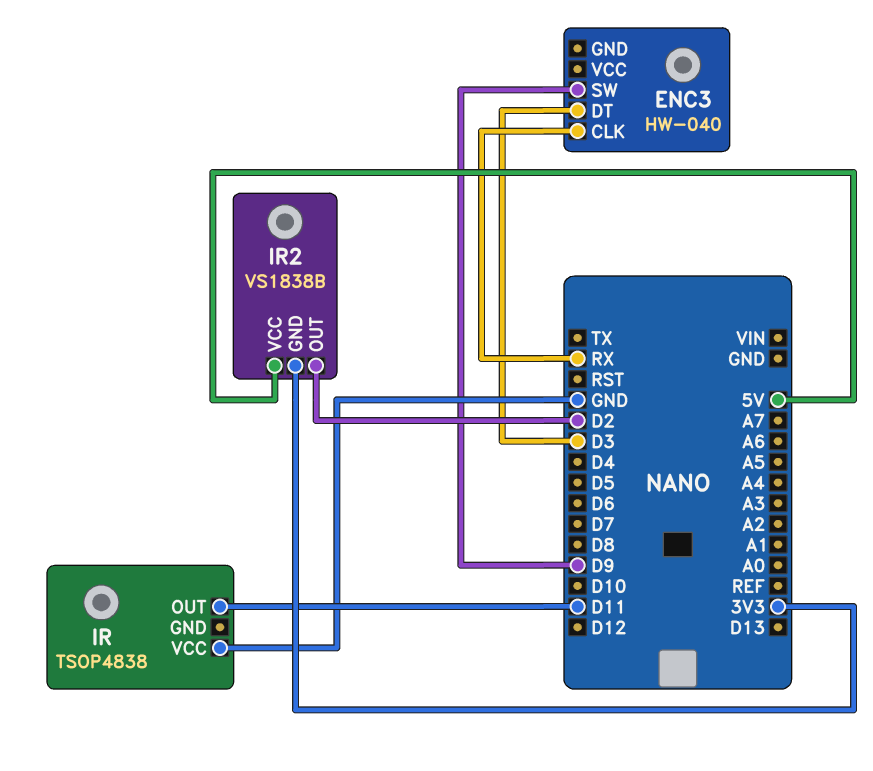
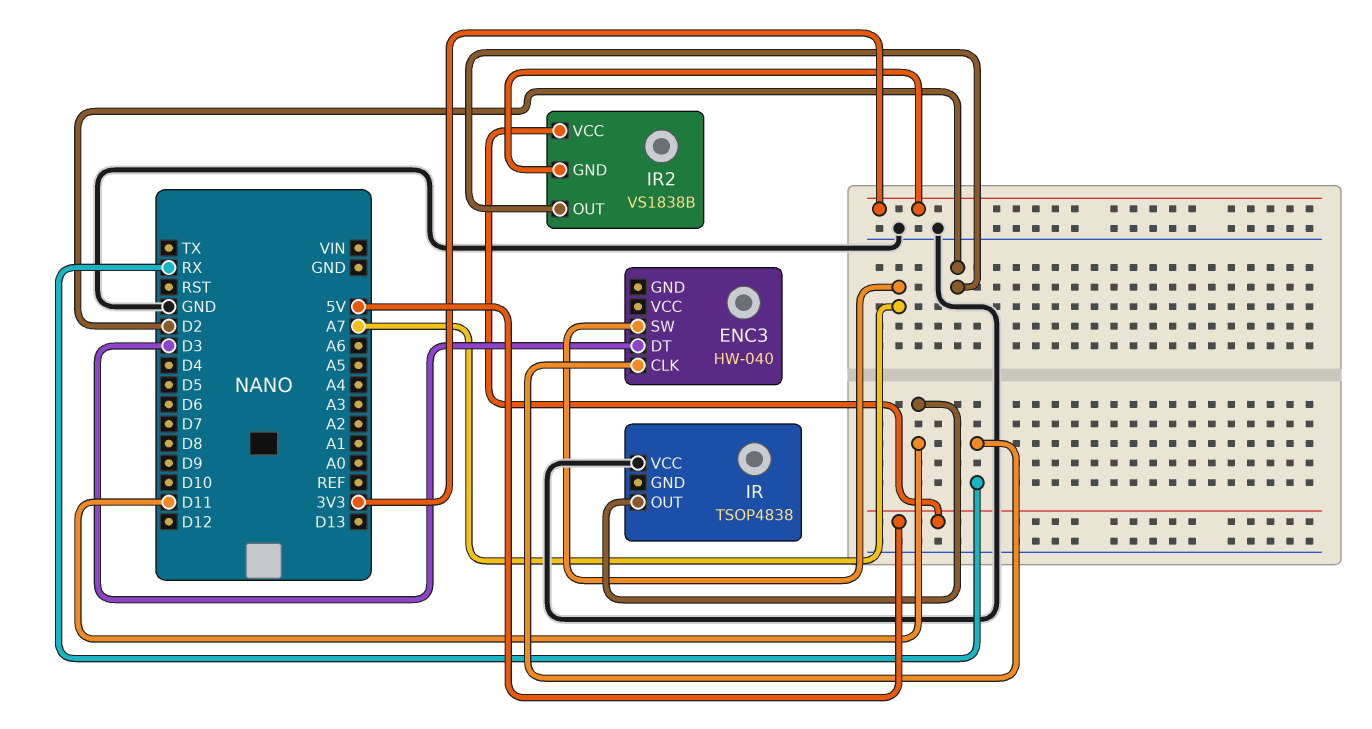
ENC3 pin SW: D9 -> A7

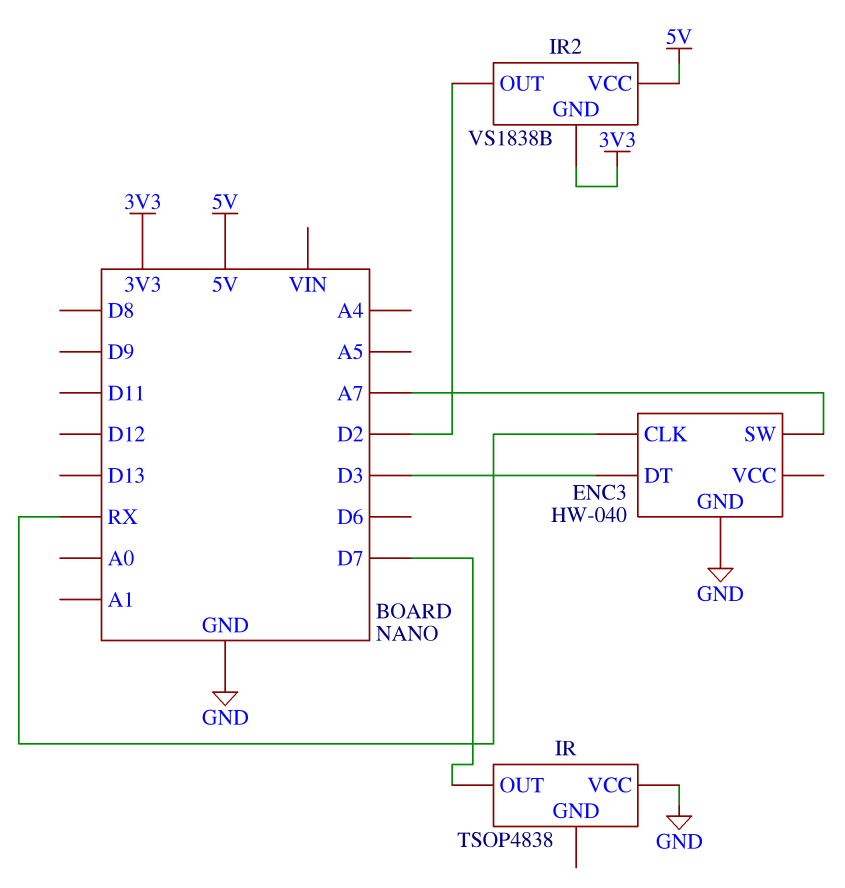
ENC3 pin GND: none -> GND
IR pin OUT: D11 -> D7

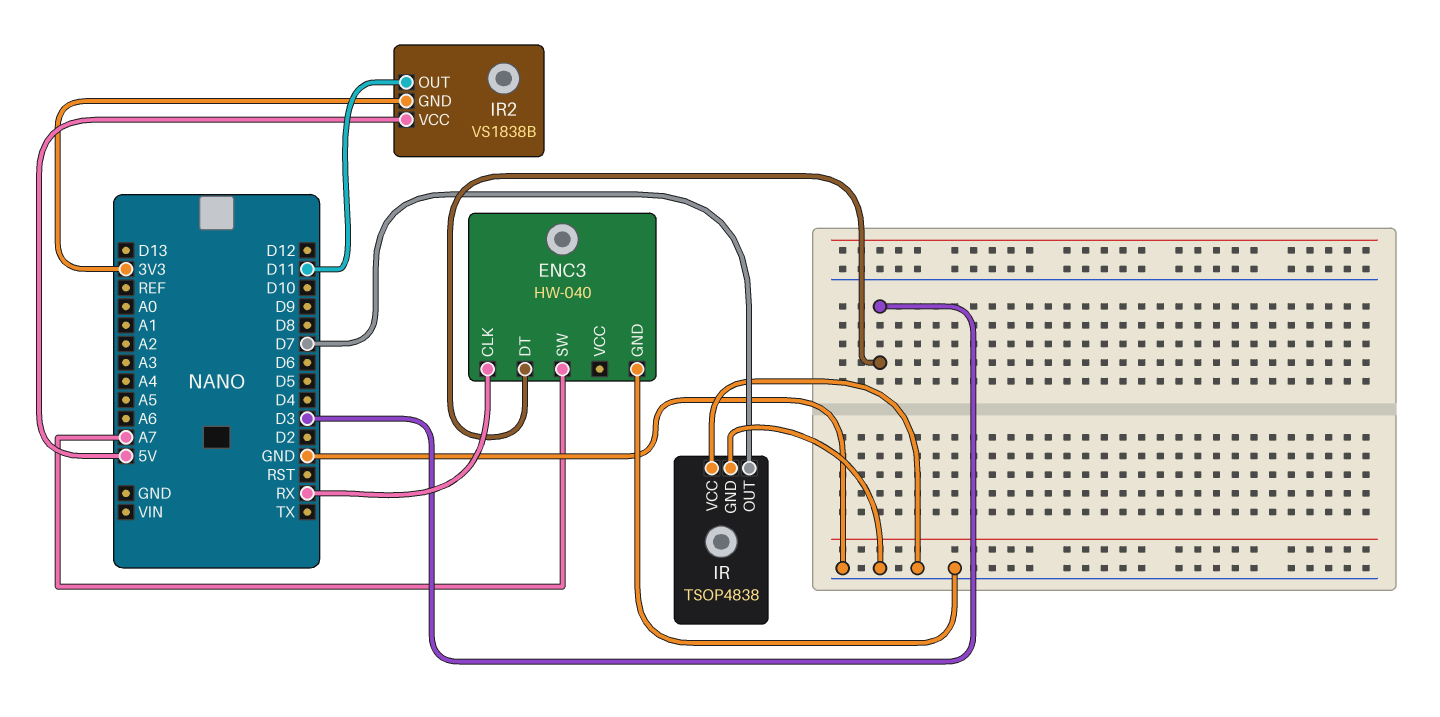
IR pin GND: none -> GND
IR2 pin OUT: D2 -> D11

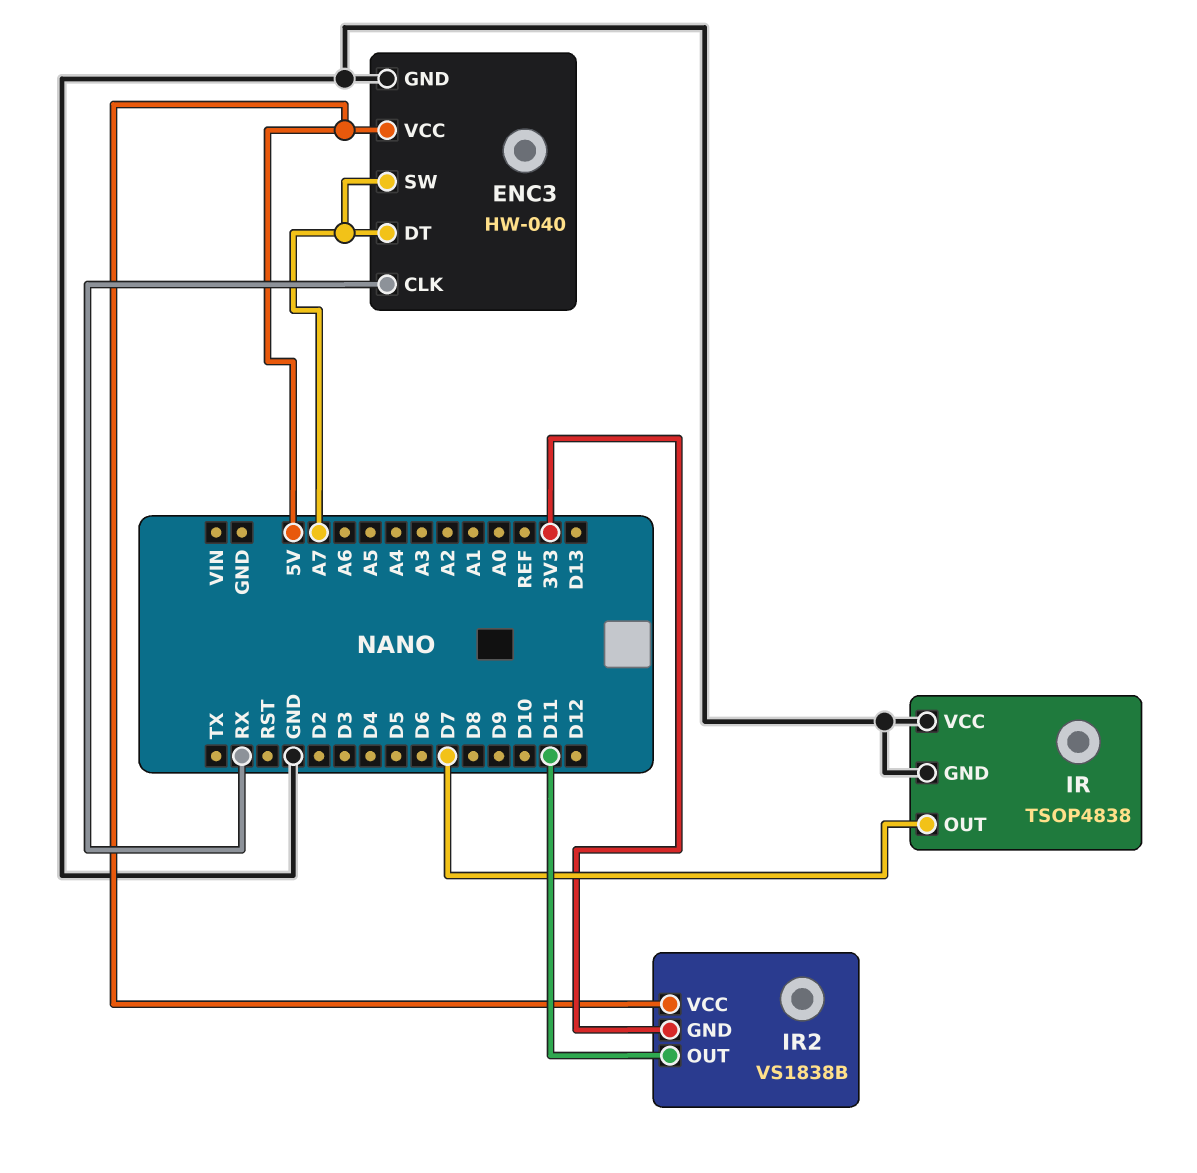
ENC3 pin DT: D3 -> A7
ENC3 pin VCC: none -> 5V

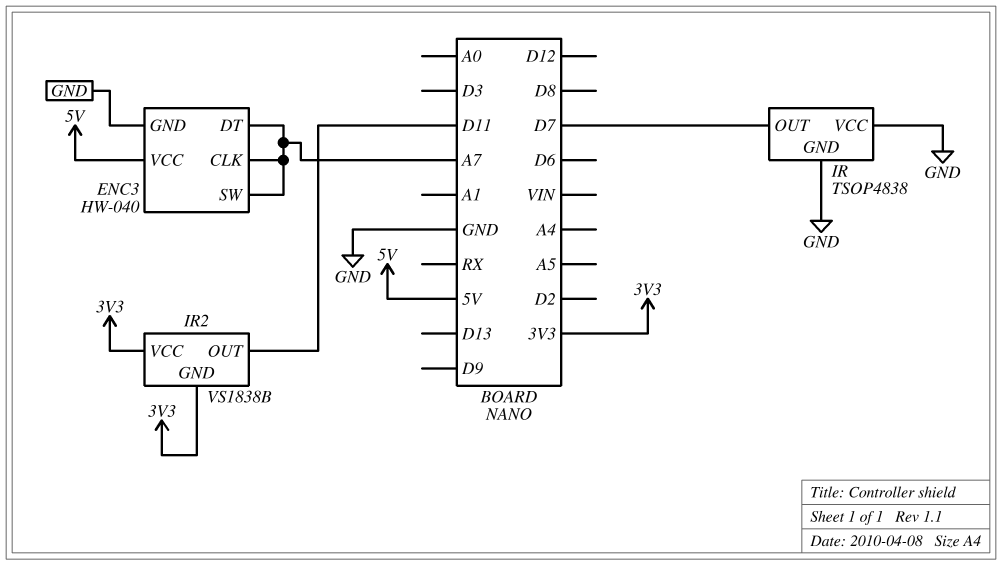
ENC3 pin CLK: RX -> A7
IR2 pin VCC: 5V -> 3V3

